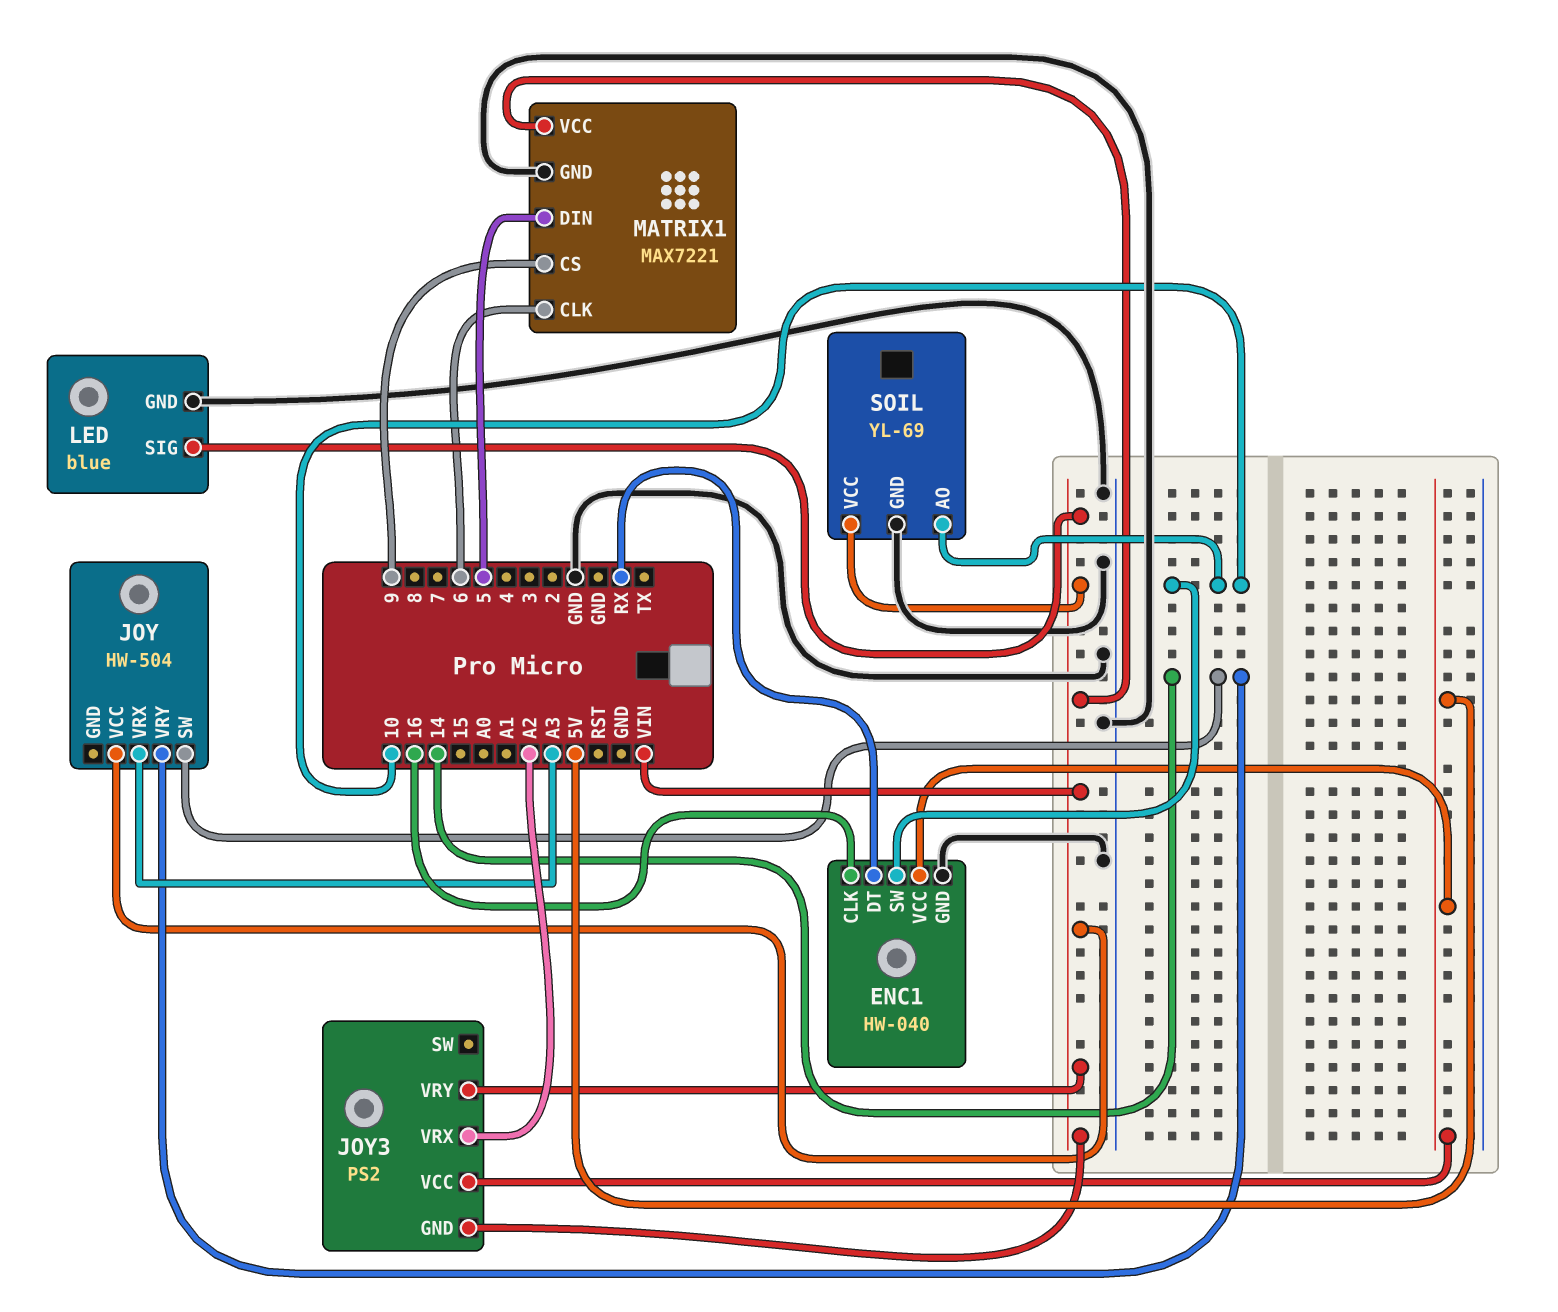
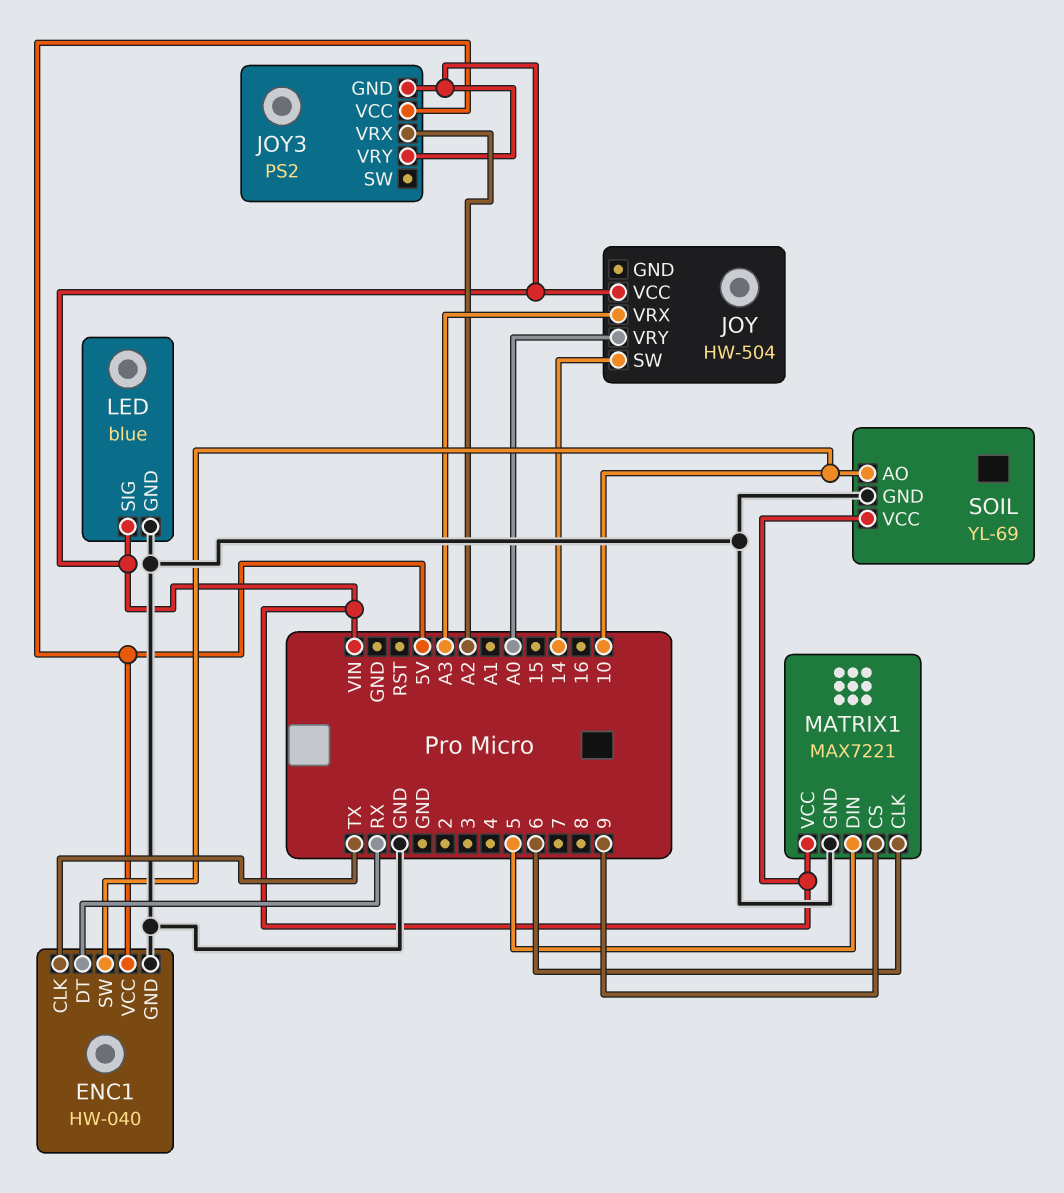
ENC1 pin CLK: 16 -> TX
JOY pin VRY: 14 -> A0

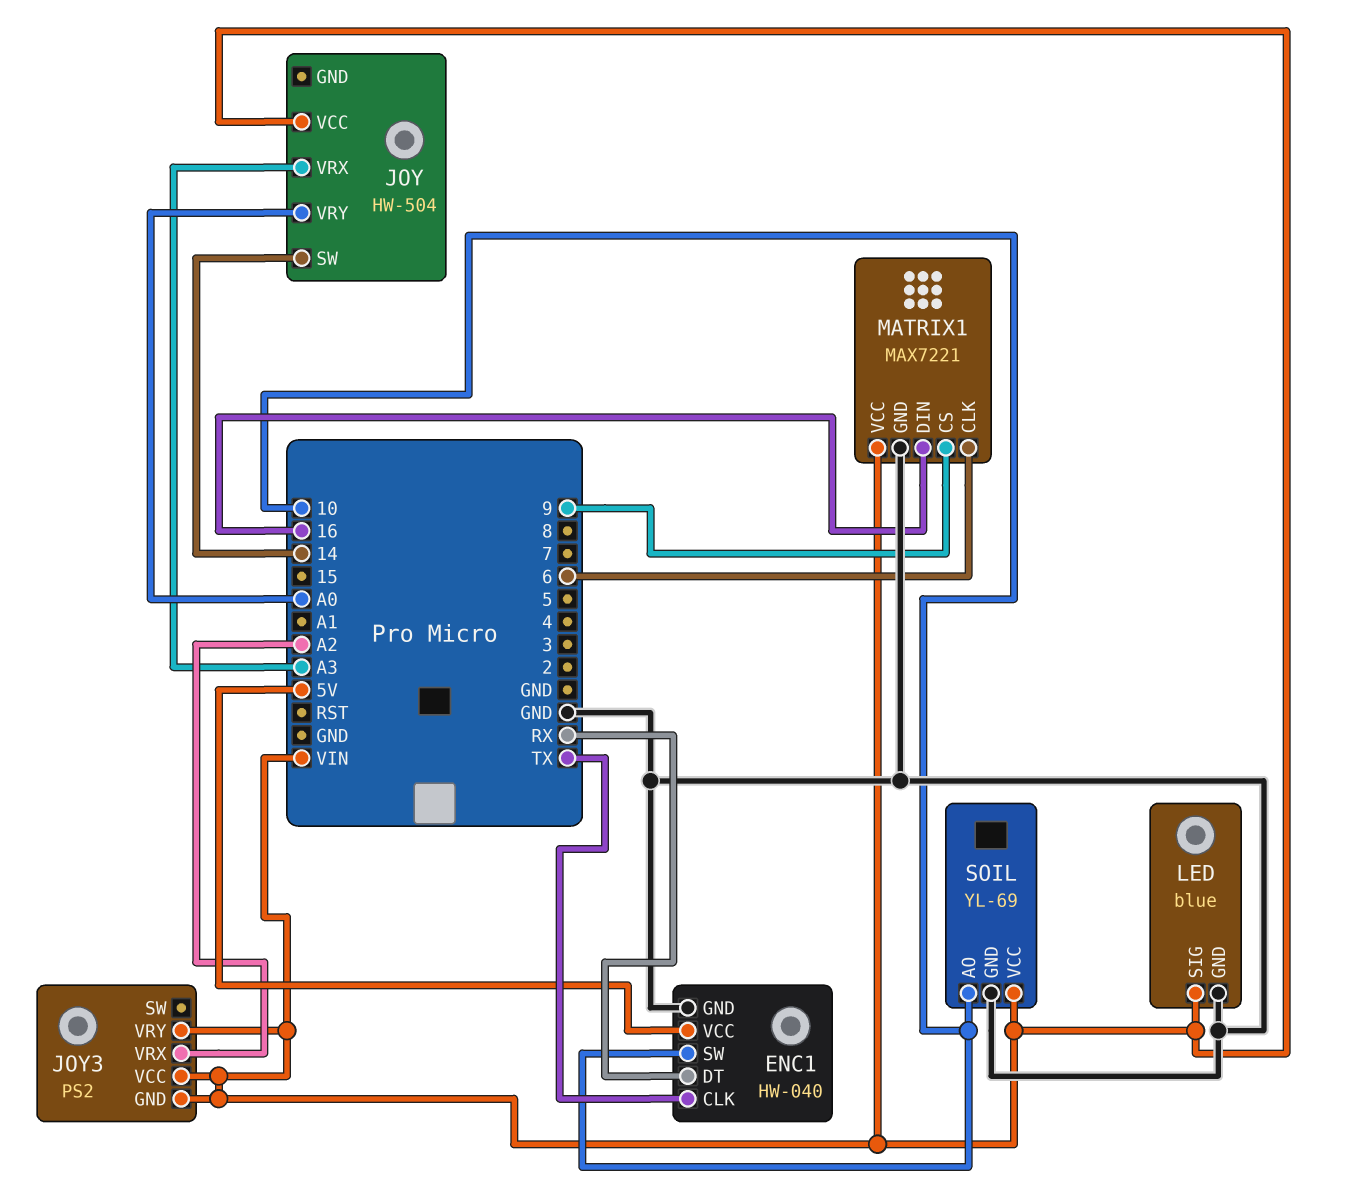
JOY3 pin VCC: 5V -> VIN
MATRIX1 pin DIN: 5 -> 16

